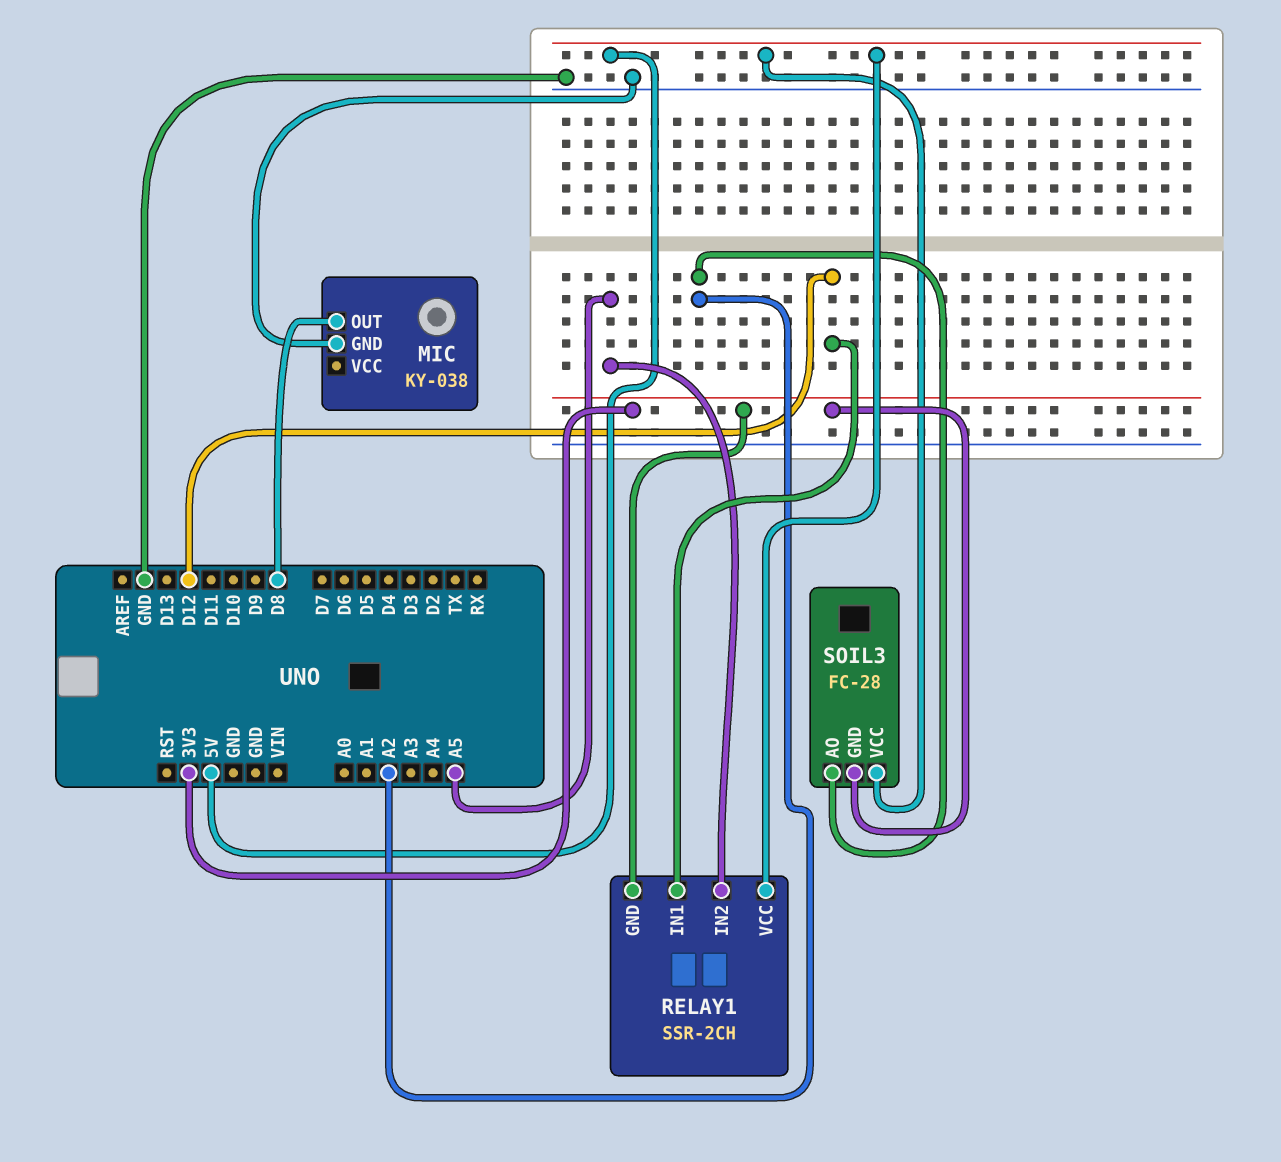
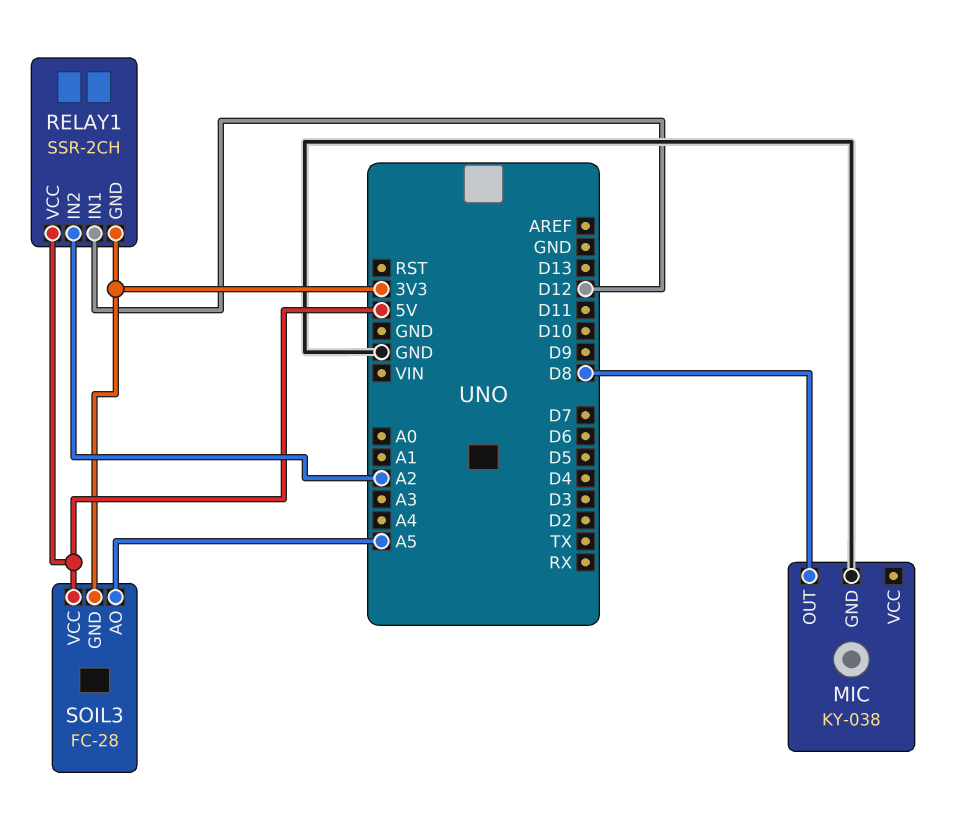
RELAY1 pin IN2: A5 -> A2
SOIL3 pin AO: A2 -> A5

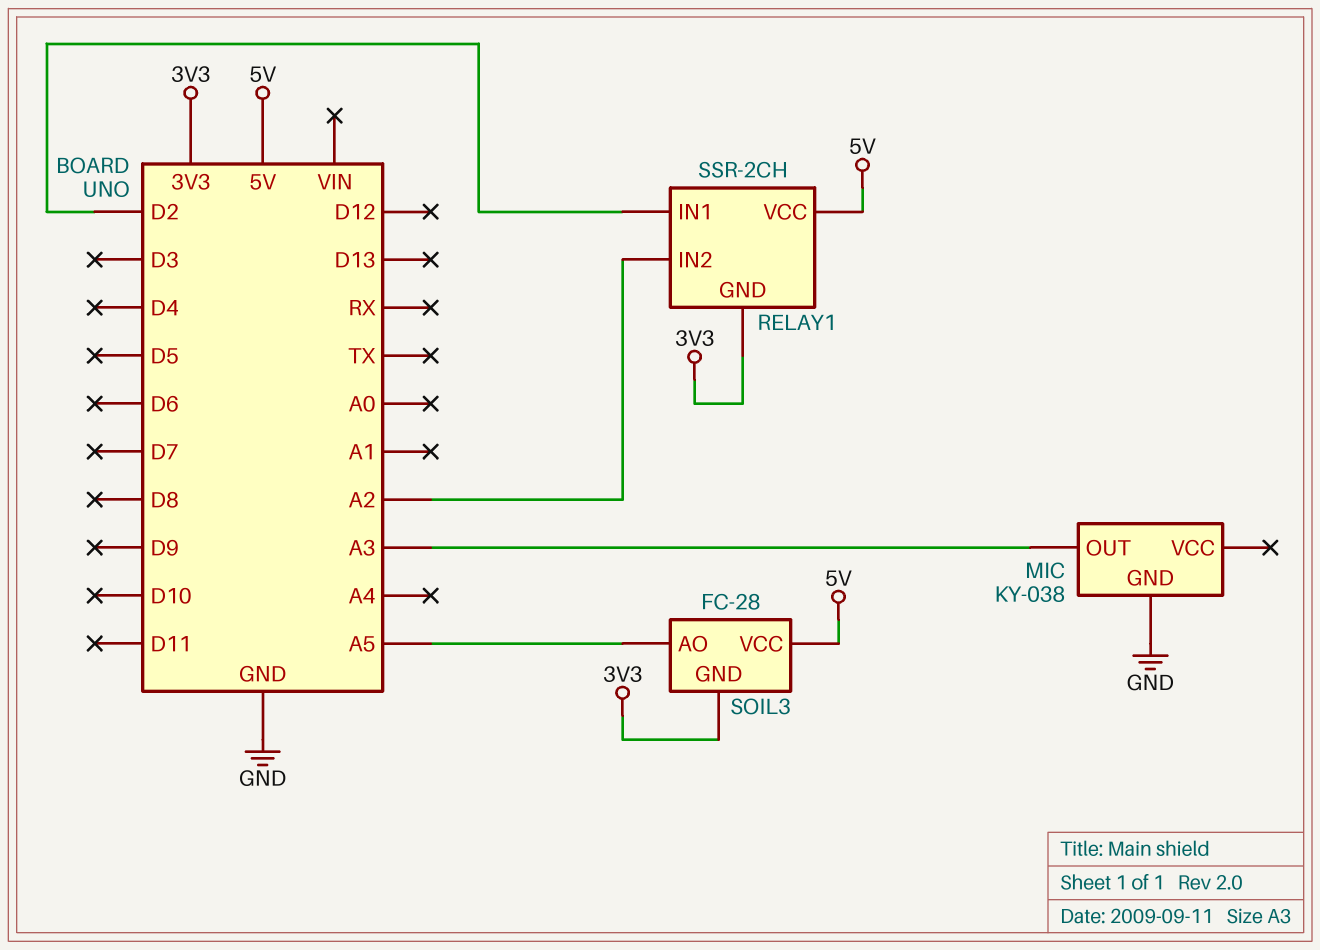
MIC pin OUT: D8 -> A3
RELAY1 pin IN1: D12 -> D2

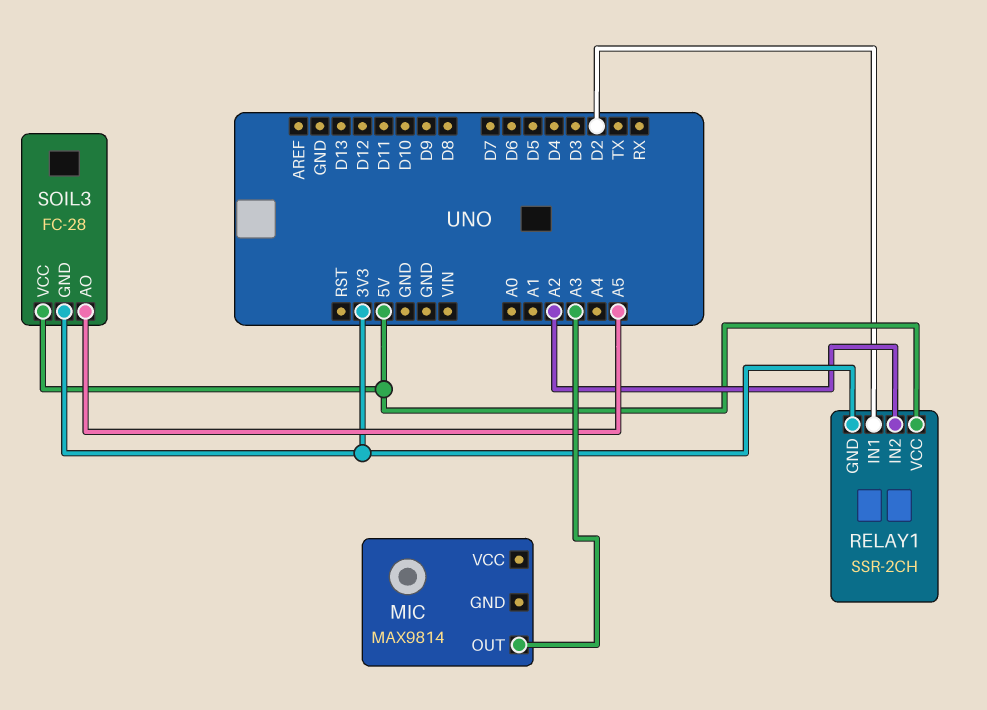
MIC: KY-038 -> MAX9814
MIC pin GND: GND -> none

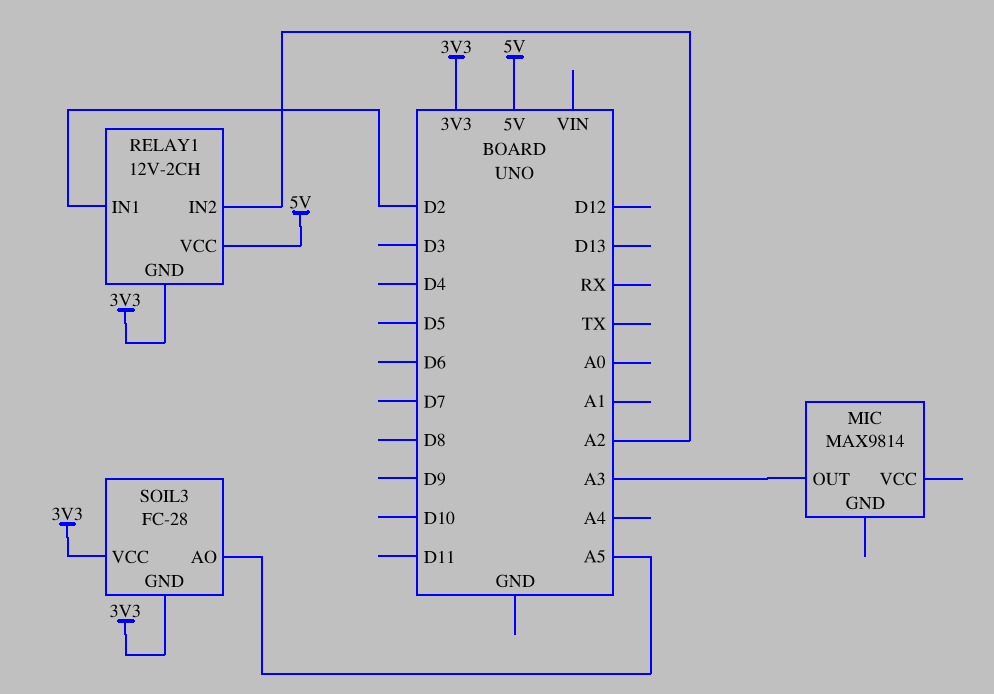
RELAY1: SSR-2CH -> 12V-2CH
SOIL3 pin VCC: 5V -> 3V3

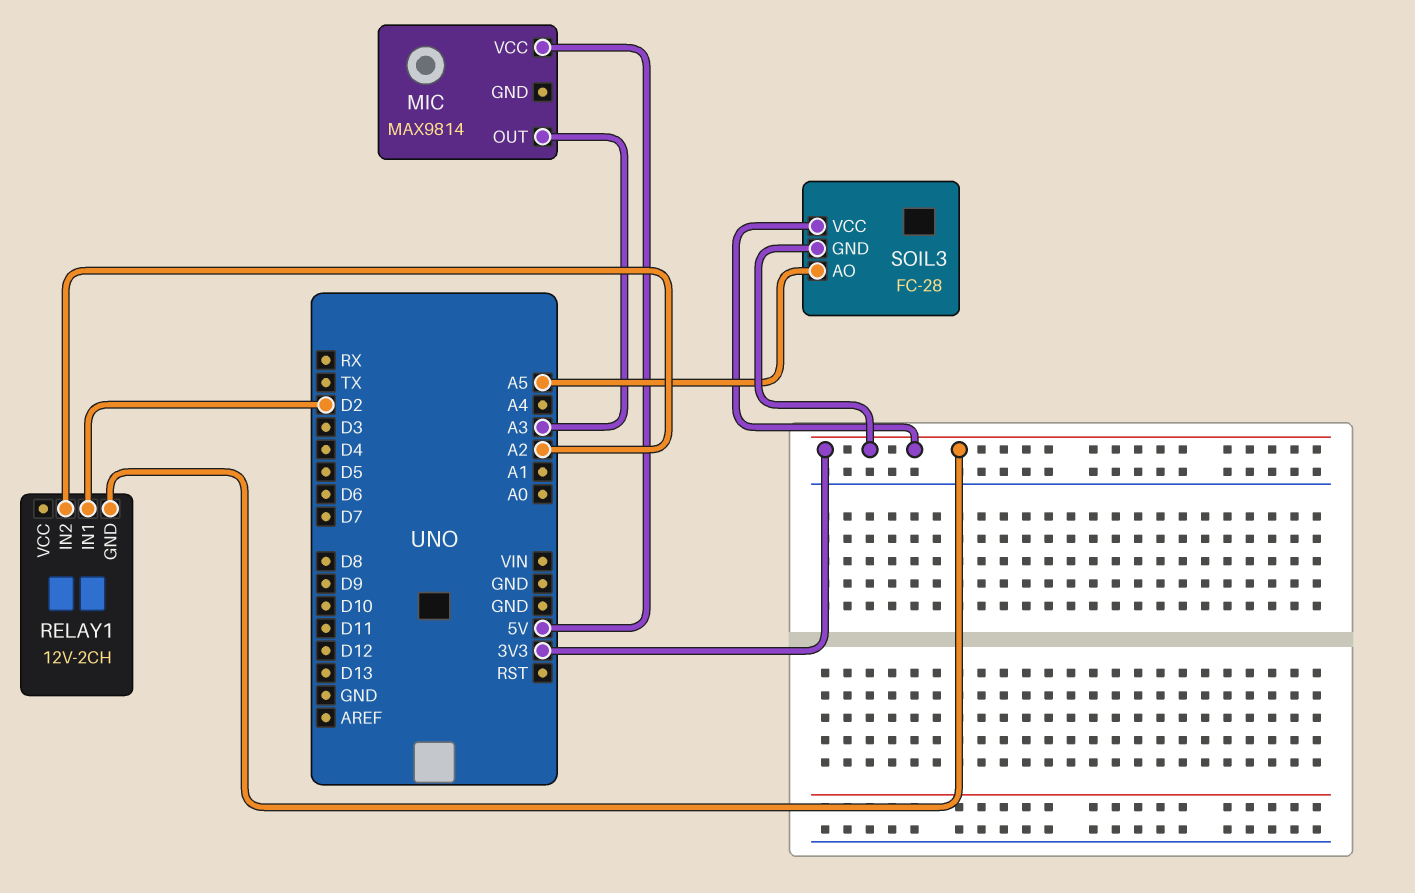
MIC pin VCC: none -> 5V
RELAY1 pin VCC: 5V -> none

